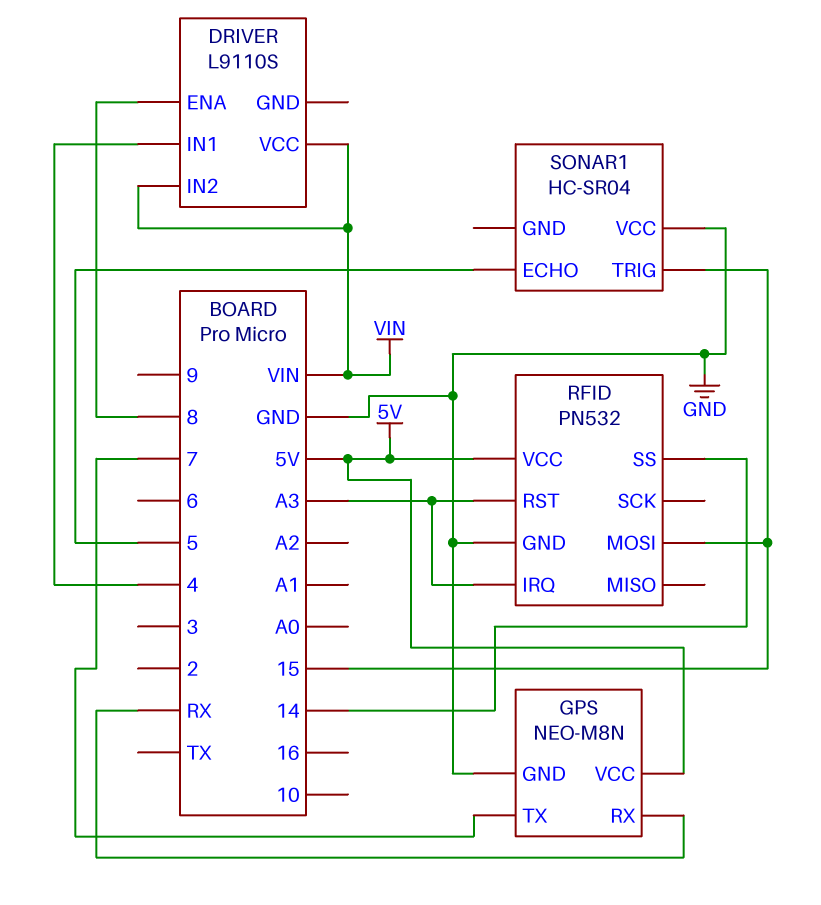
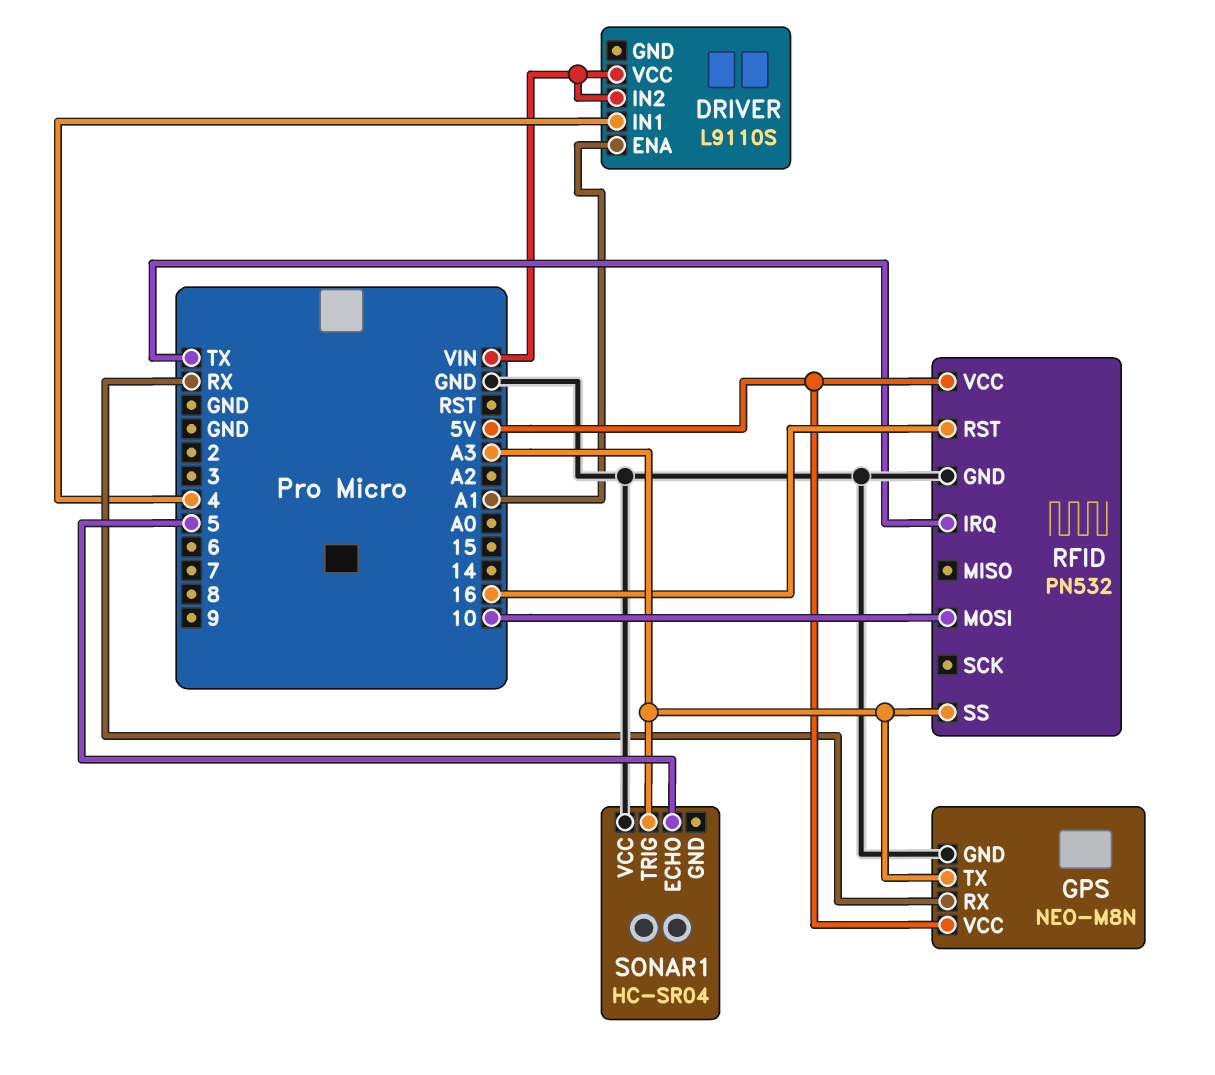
DRIVER pin ENA: 8 -> A1
GPS pin TX: 7 -> A3
RFID pin IRQ: A3 -> TX
RFID pin MOSI: 15 -> 10
RFID pin RST: A3 -> 16
RFID pin SS: 14 -> A3
SONAR1 pin TRIG: 15 -> A3

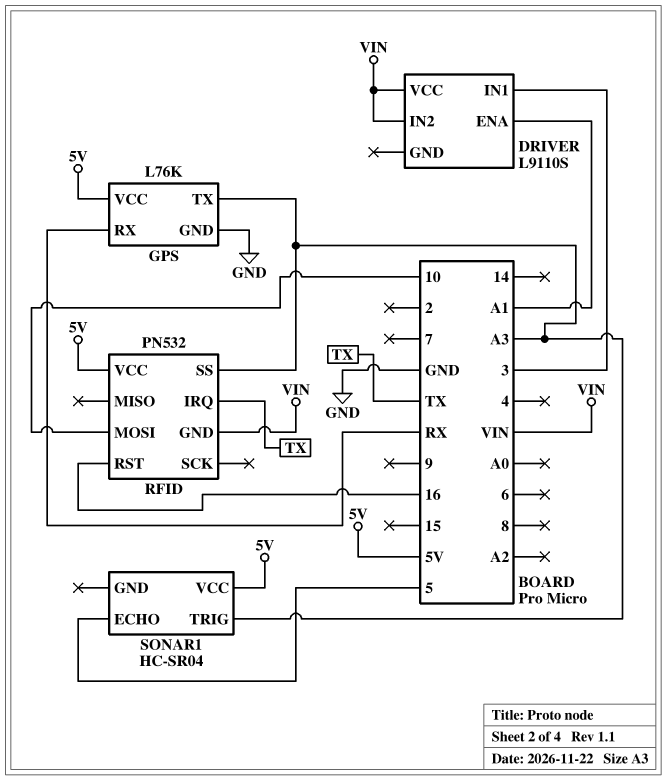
DRIVER pin IN1: 4 -> 3
GPS: NEO-M8N -> L76K
RFID pin GND: GND -> VIN
SONAR1 pin VCC: GND -> 5V

